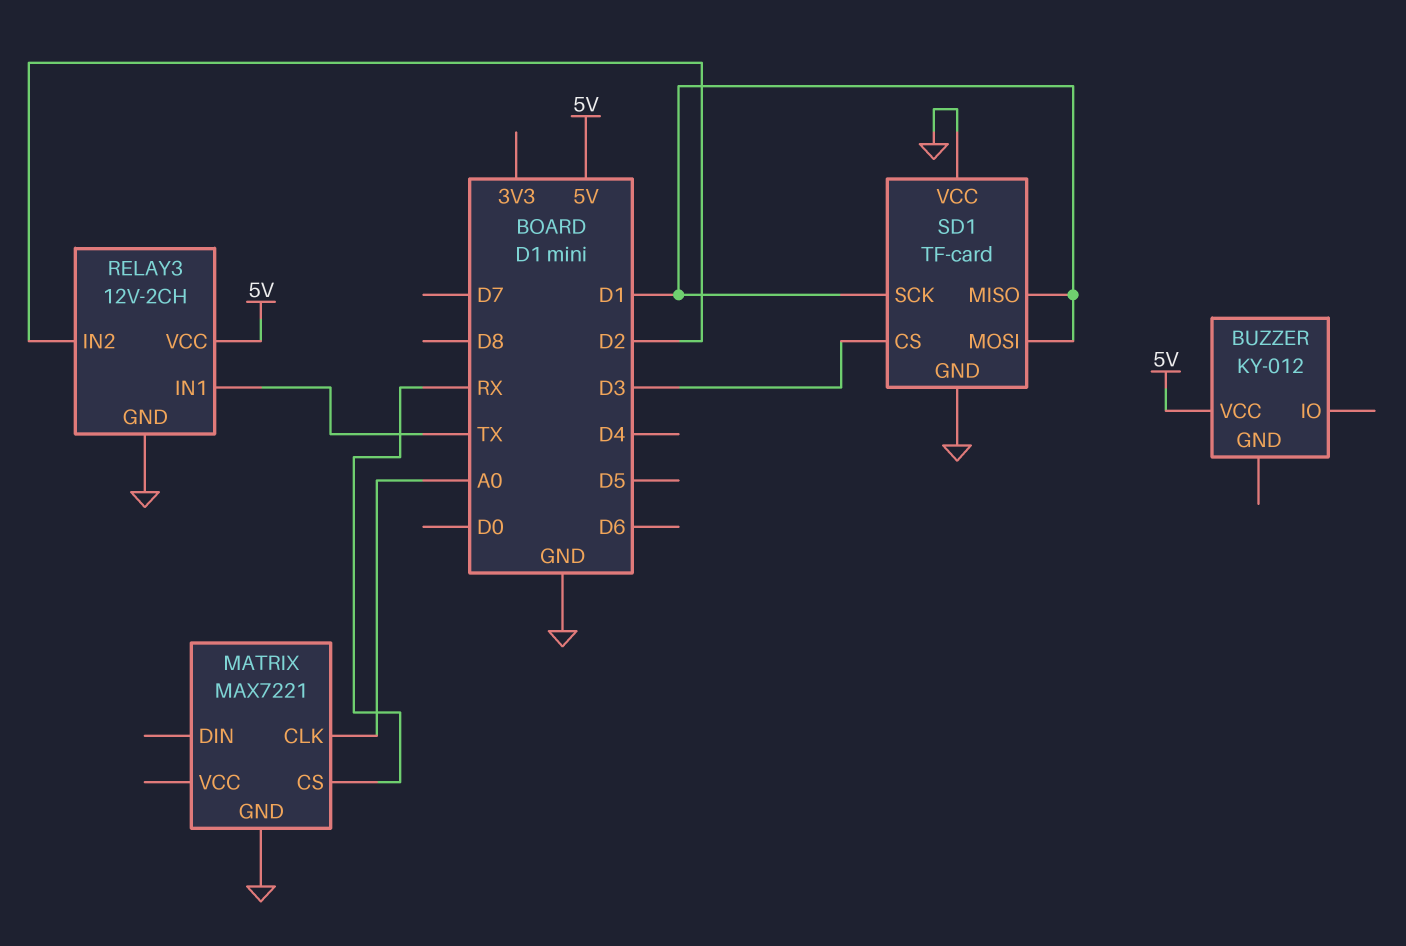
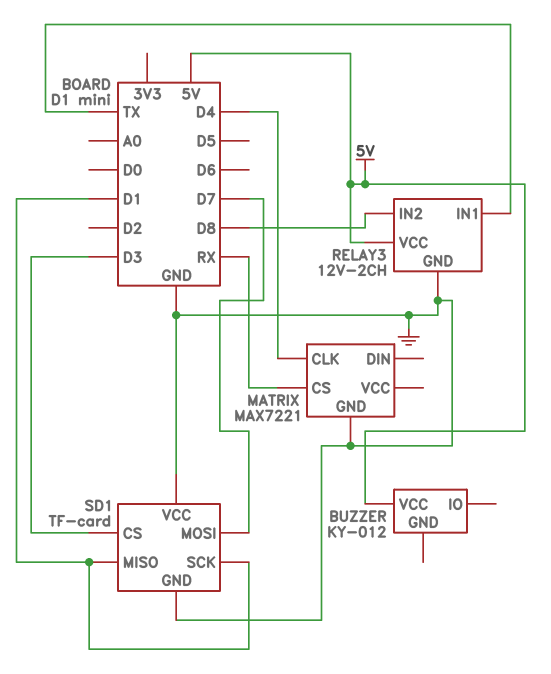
MATRIX pin CLK: A0 -> D4
RELAY3 pin IN2: D2 -> D8
SD1 pin MOSI: D1 -> D7

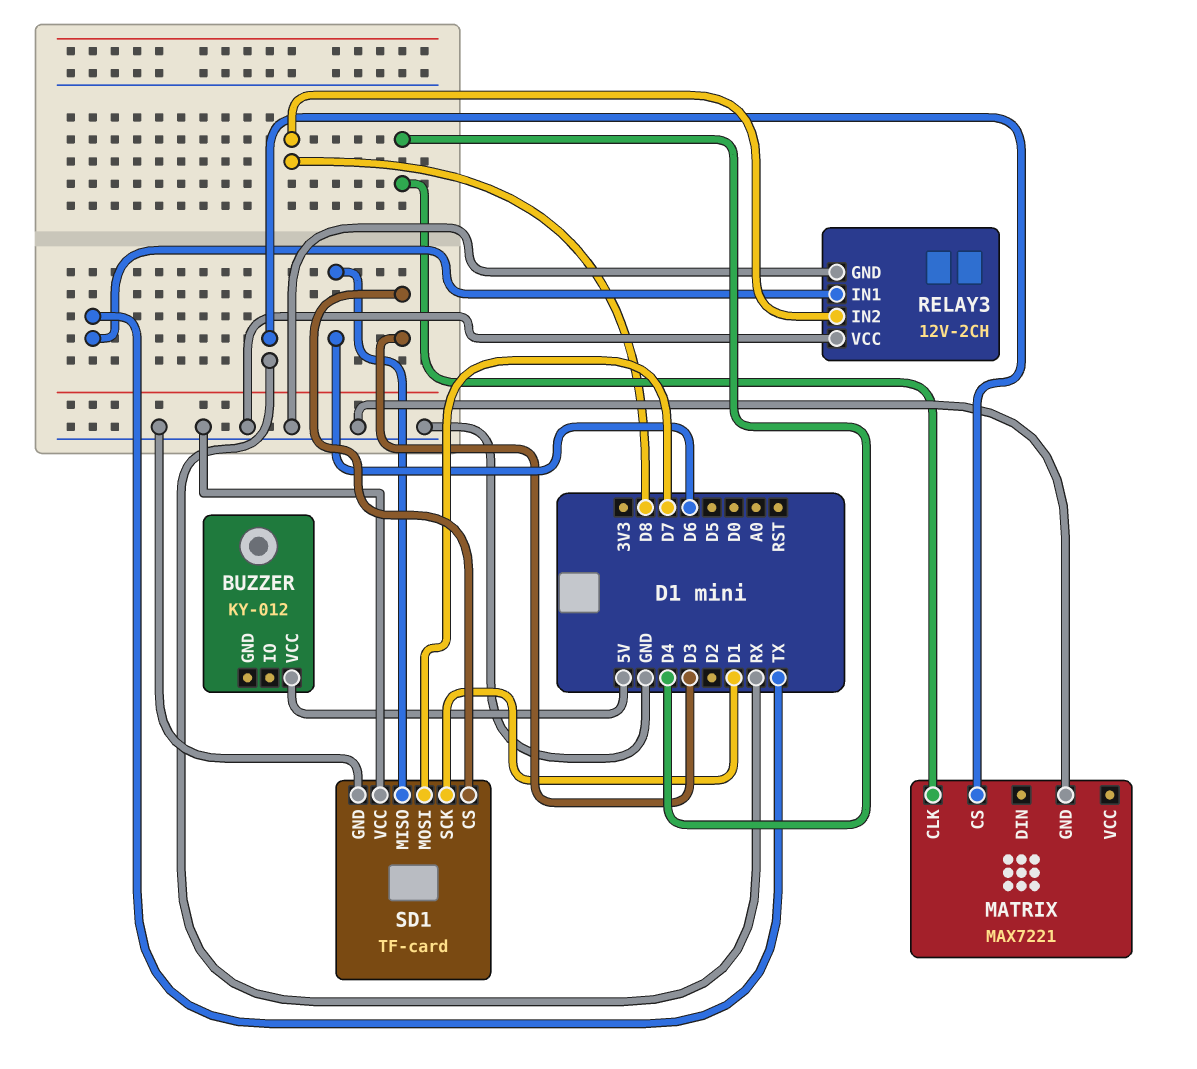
RELAY3 pin VCC: 5V -> GND
SD1 pin MISO: D1 -> D6

